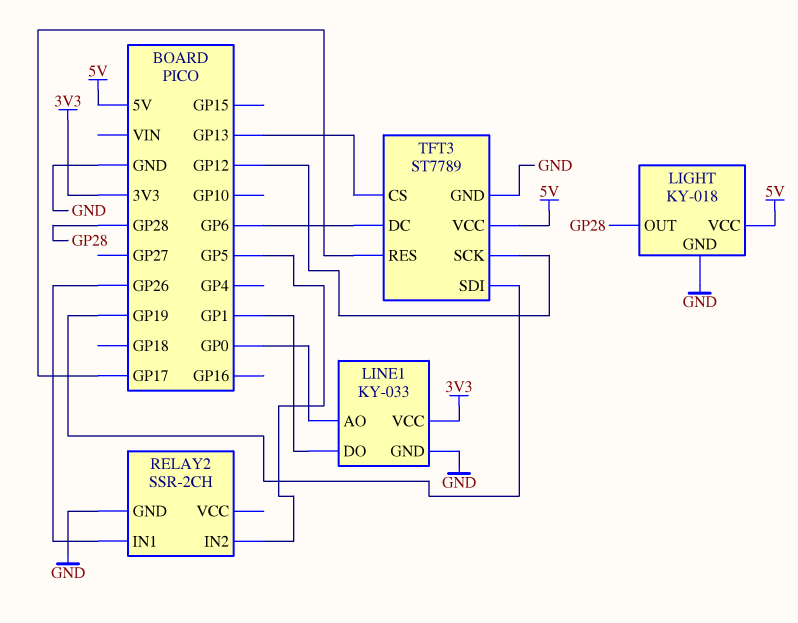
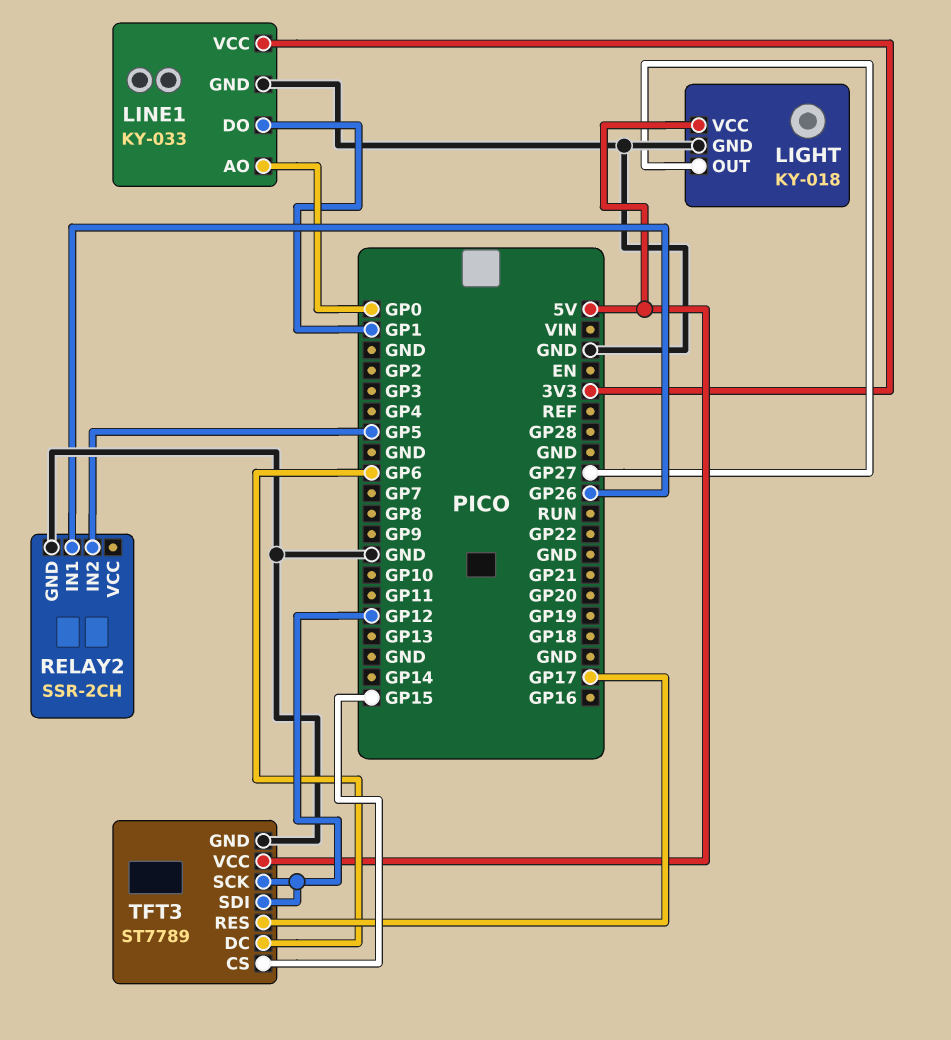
LIGHT pin OUT: GP28 -> GP27
TFT3 pin CS: GP13 -> GP15
TFT3 pin SDI: GP19 -> GP12

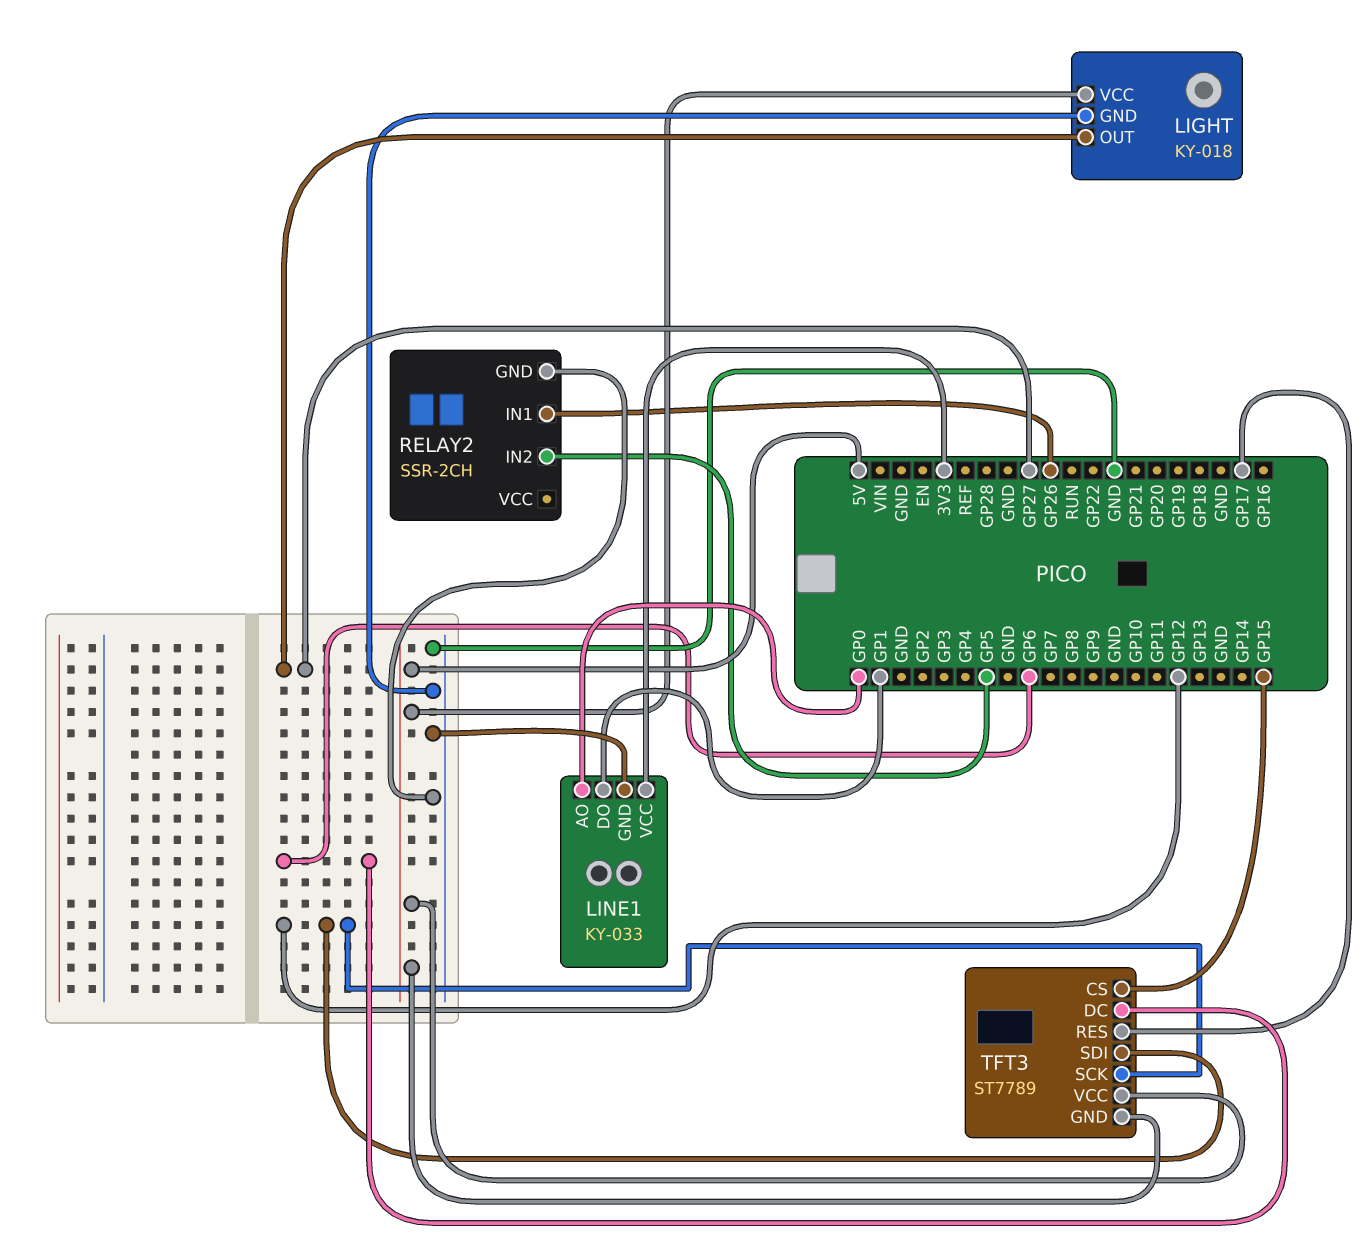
TFT3 pin GND: GND -> 5V

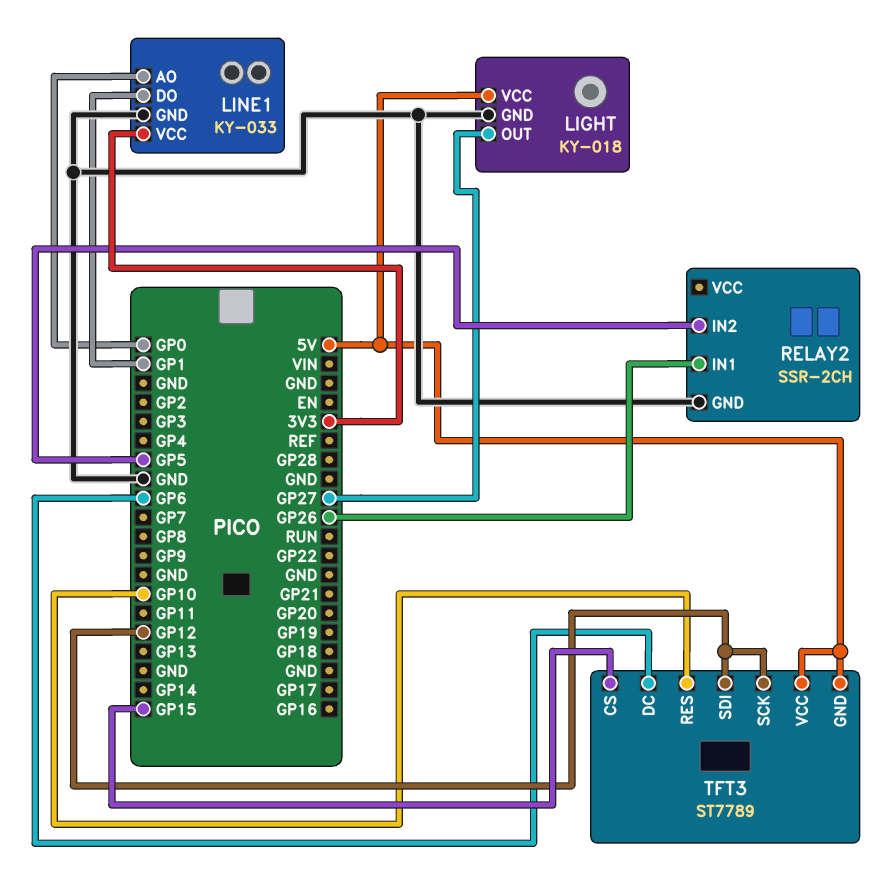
TFT3 pin RES: GP17 -> GP10

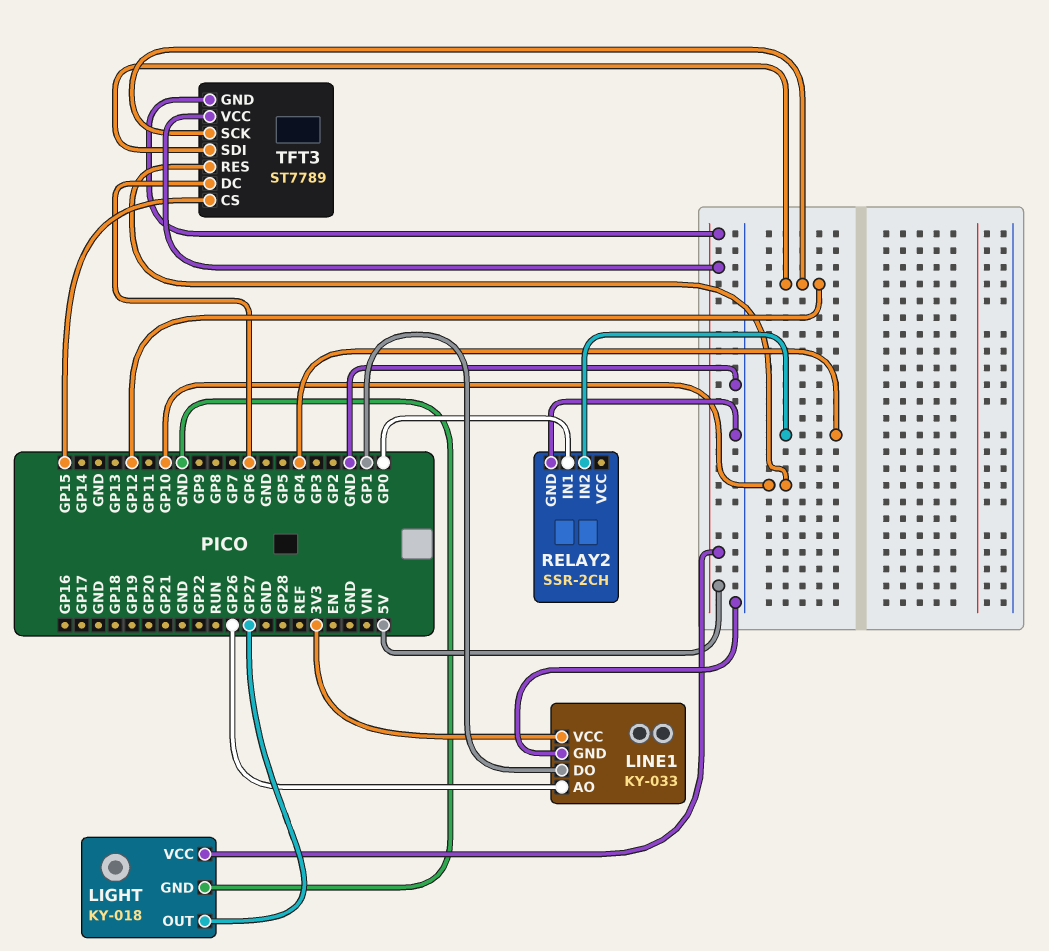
LINE1 pin AO: GP0 -> GP26
RELAY2 pin IN1: GP26 -> GP0
RELAY2 pin IN2: GP5 -> GP4

